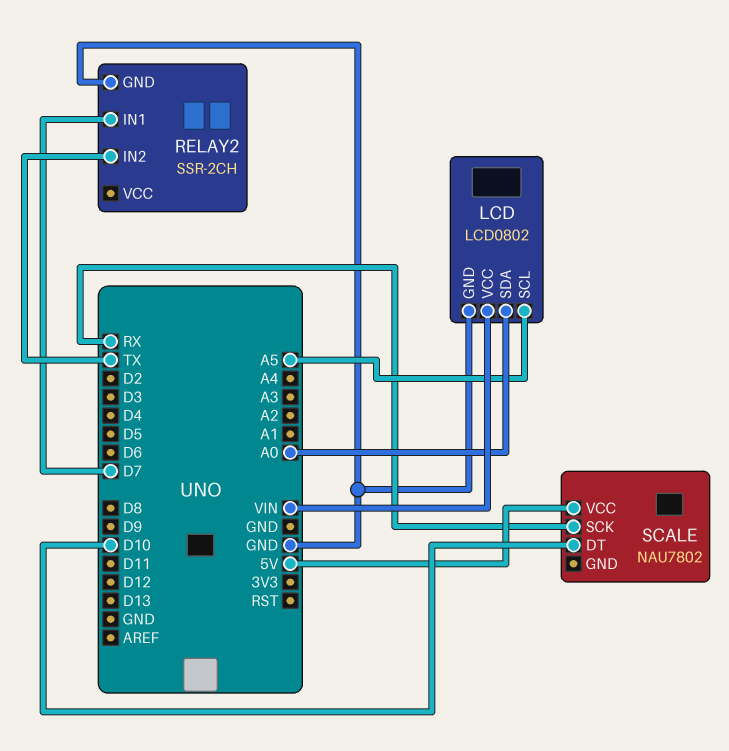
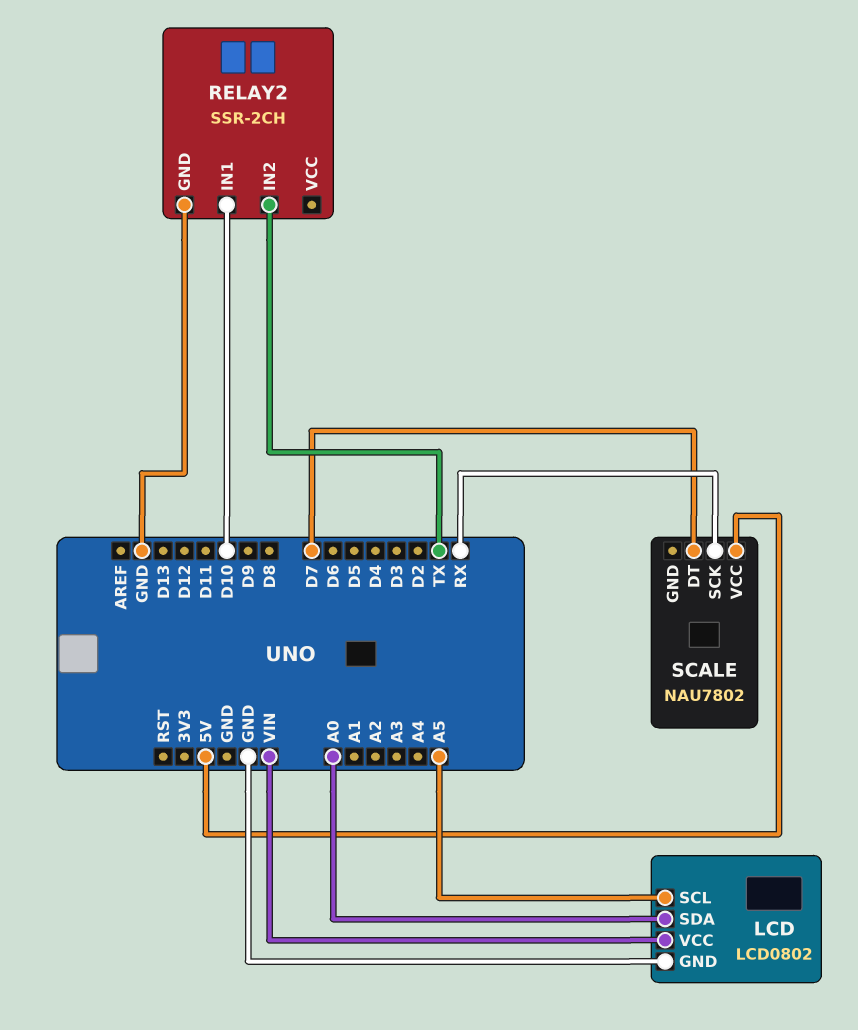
RELAY2 pin IN1: D7 -> D10
SCALE pin DT: D10 -> D7

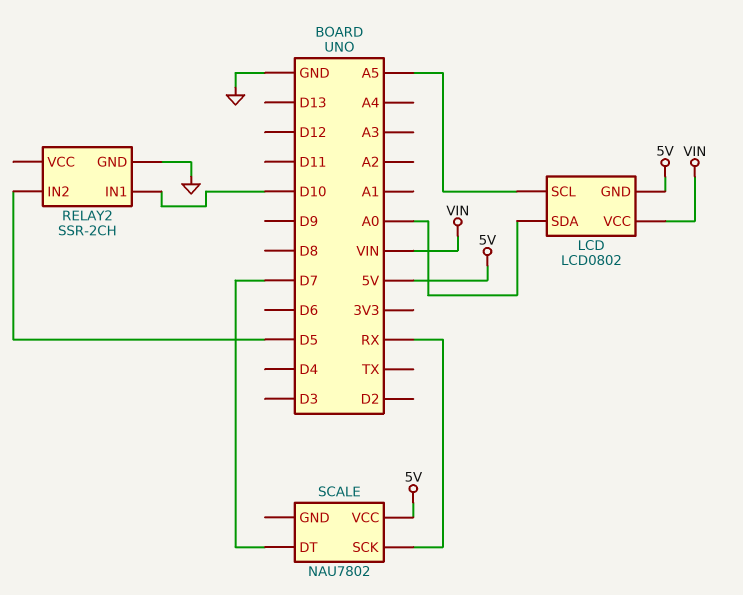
LCD pin GND: GND -> 5V
RELAY2 pin IN2: TX -> D5

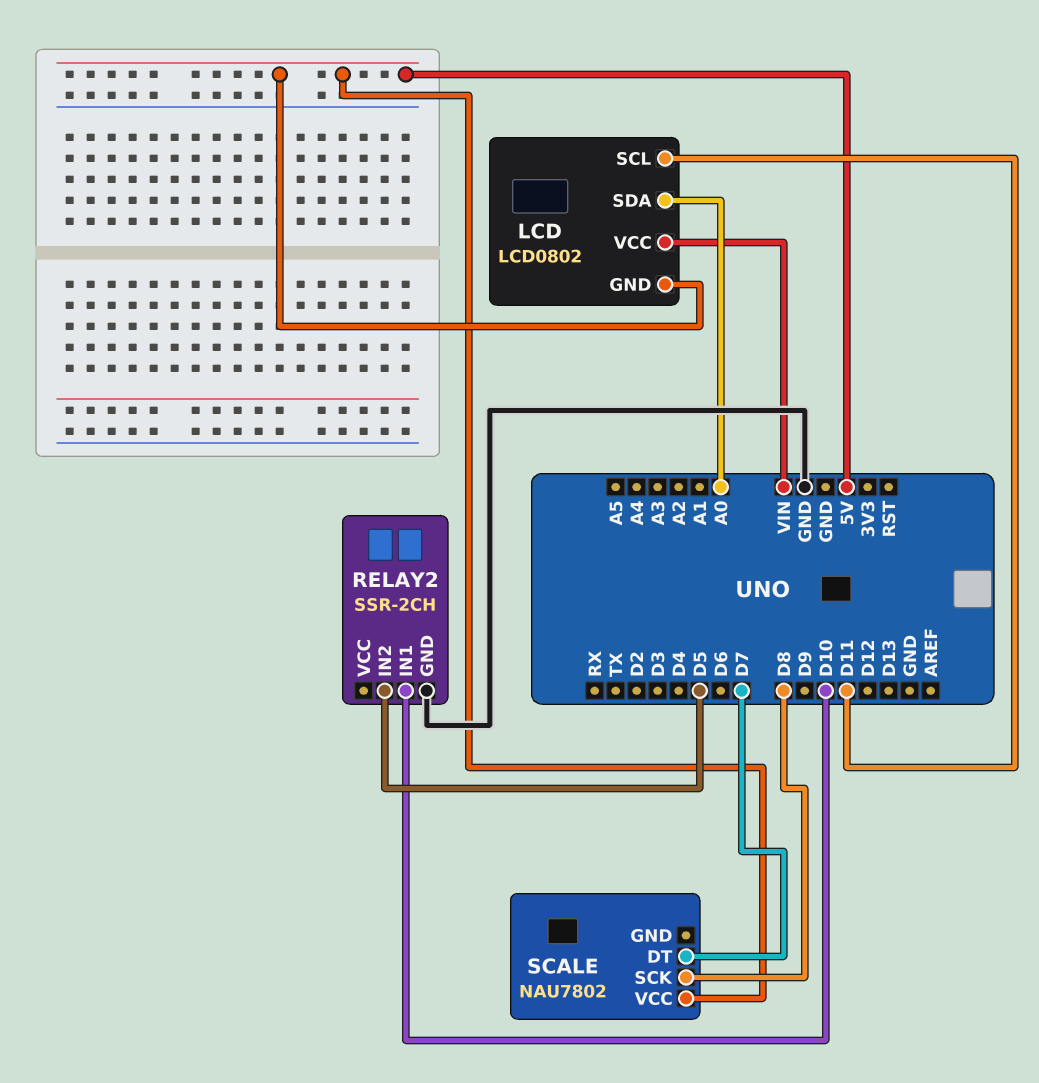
LCD pin SCL: A5 -> D11
SCALE pin SCK: RX -> D8

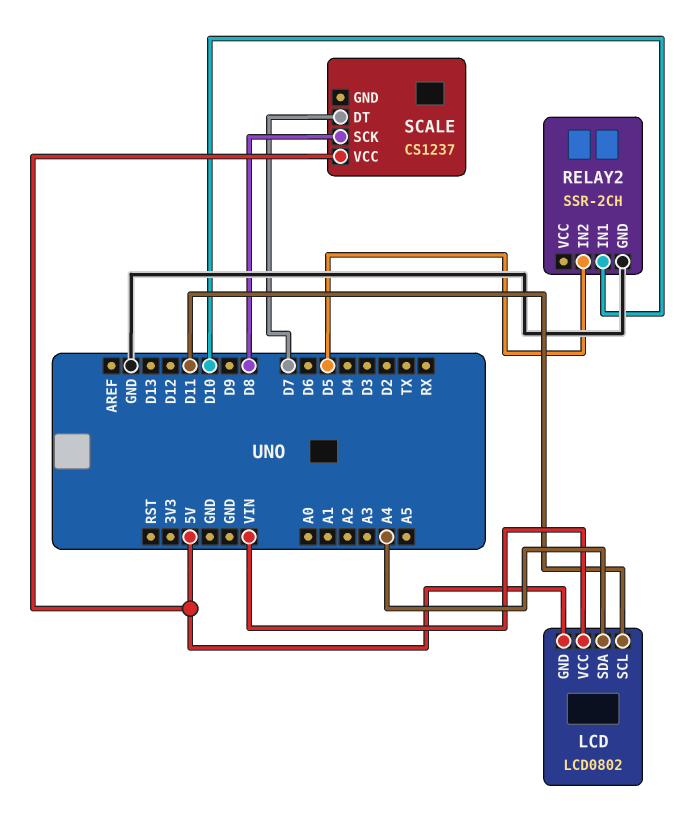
LCD pin SDA: A0 -> A4
SCALE: NAU7802 -> CS1237

